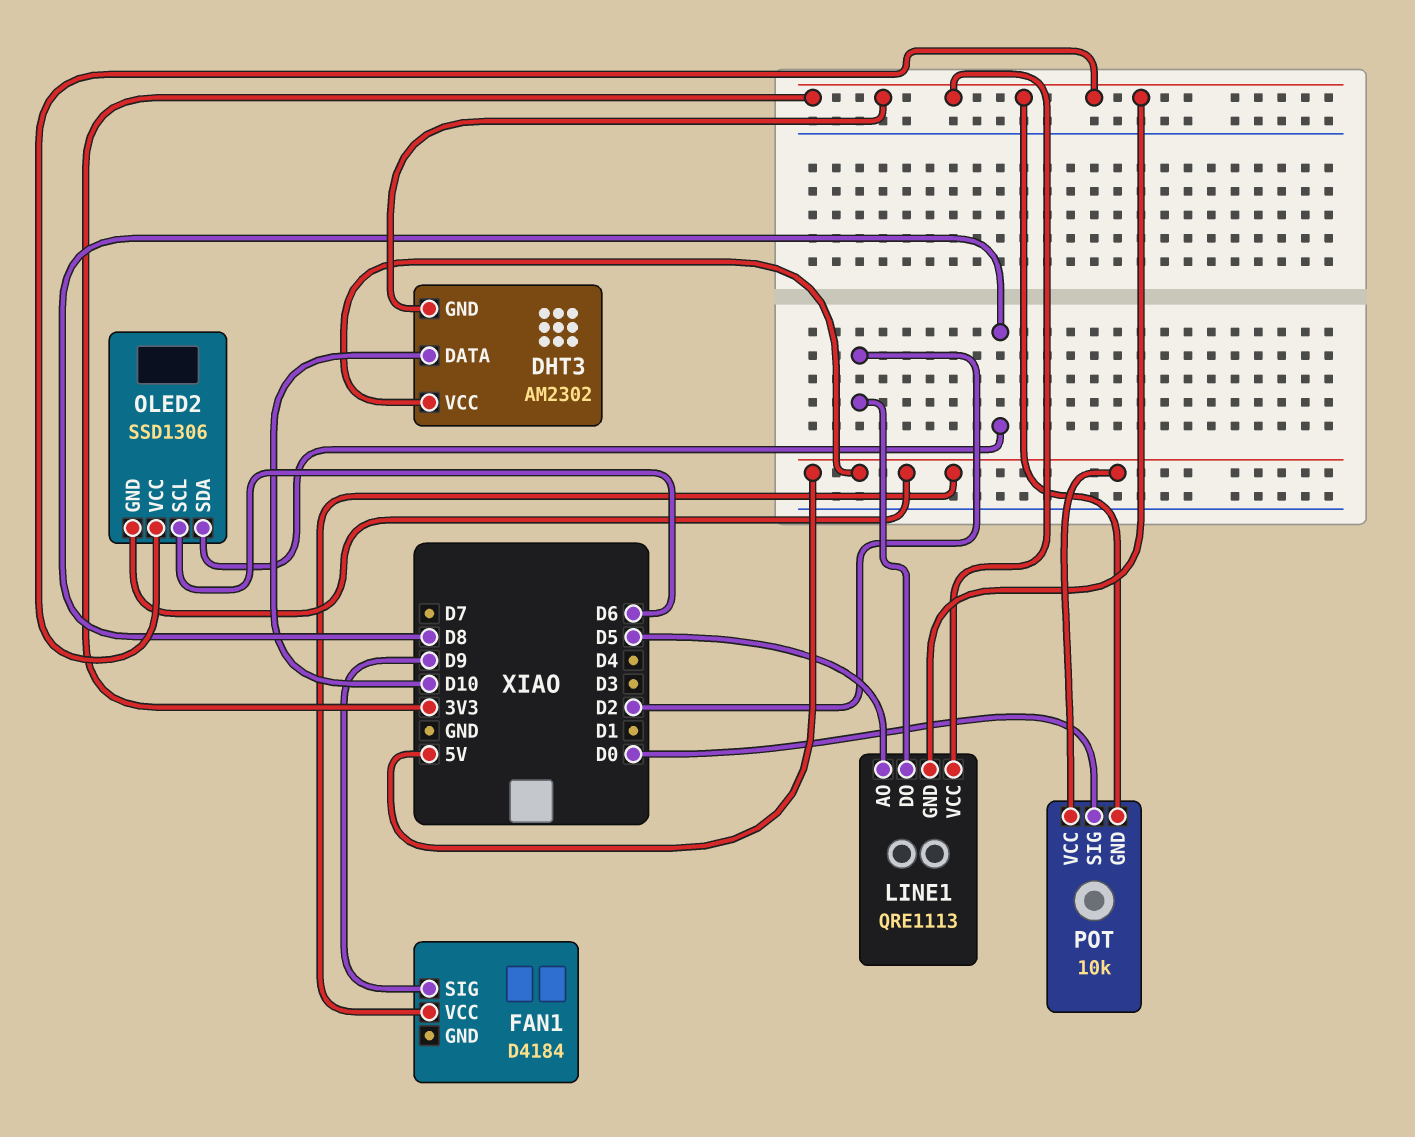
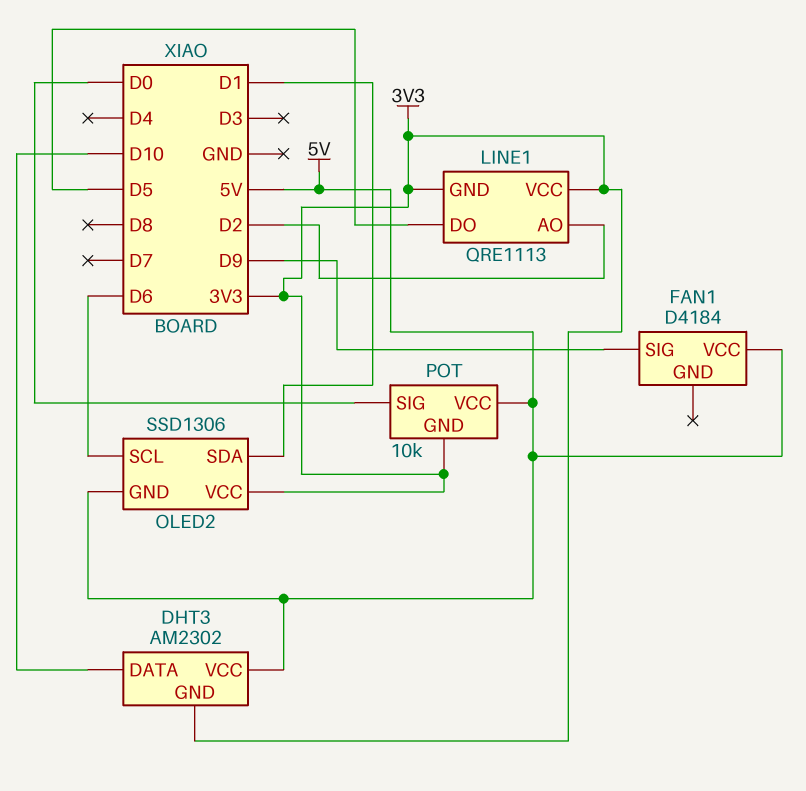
LINE1 pin AO: D5 -> D2
LINE1 pin DO: D2 -> D5
OLED2 pin SDA: D8 -> D1

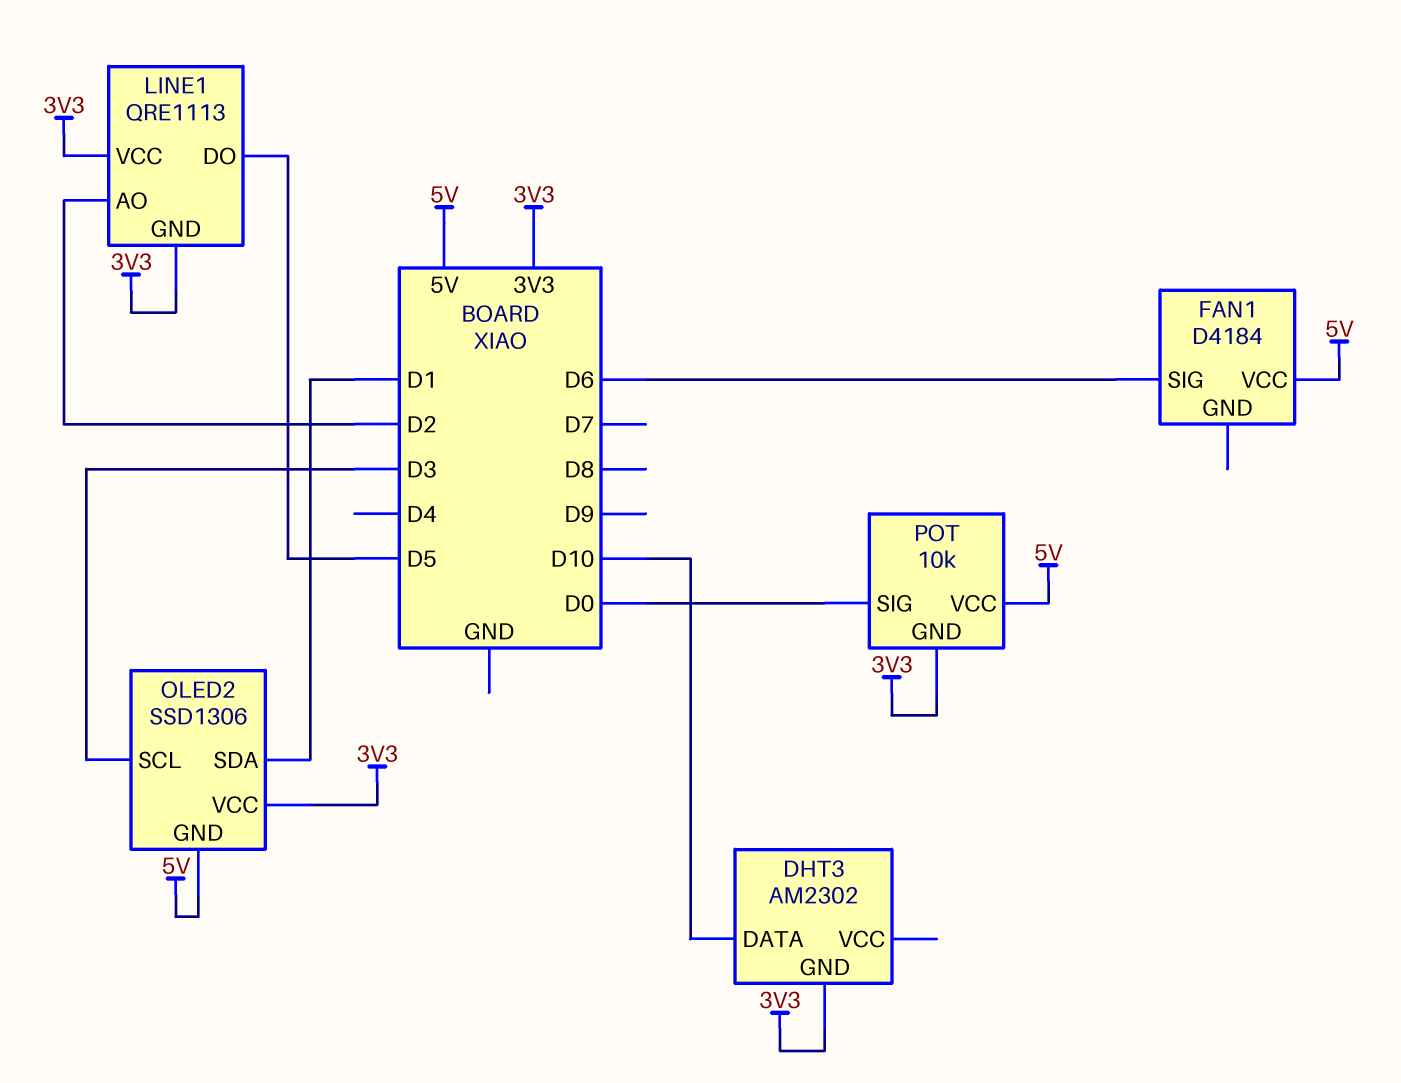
DHT3 pin VCC: 5V -> none
FAN1 pin SIG: D9 -> D6
OLED2 pin SCL: D6 -> D3

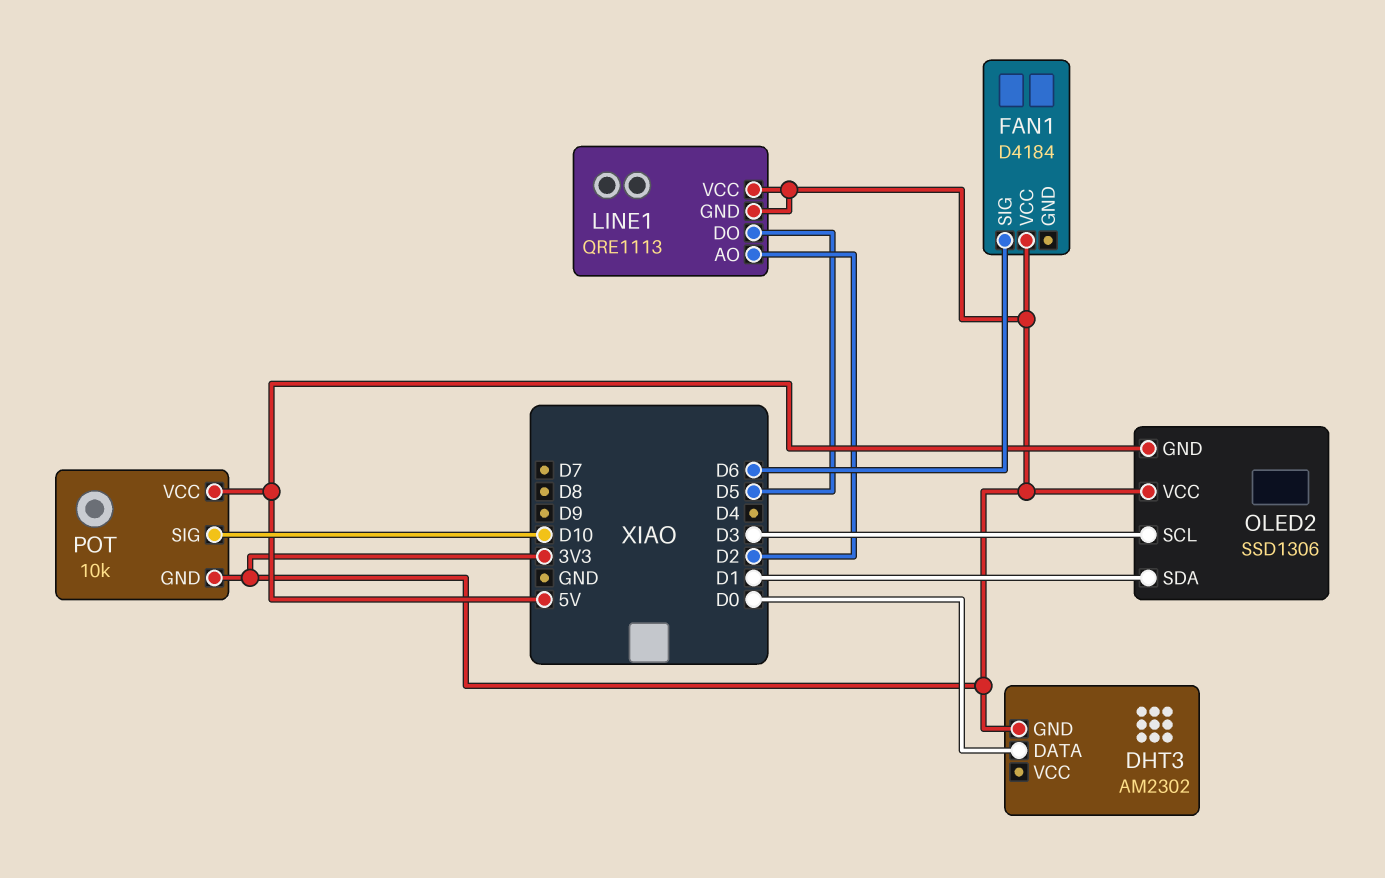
DHT3 pin DATA: D10 -> D0
FAN1 pin VCC: 5V -> 3V3
POT pin SIG: D0 -> D10

